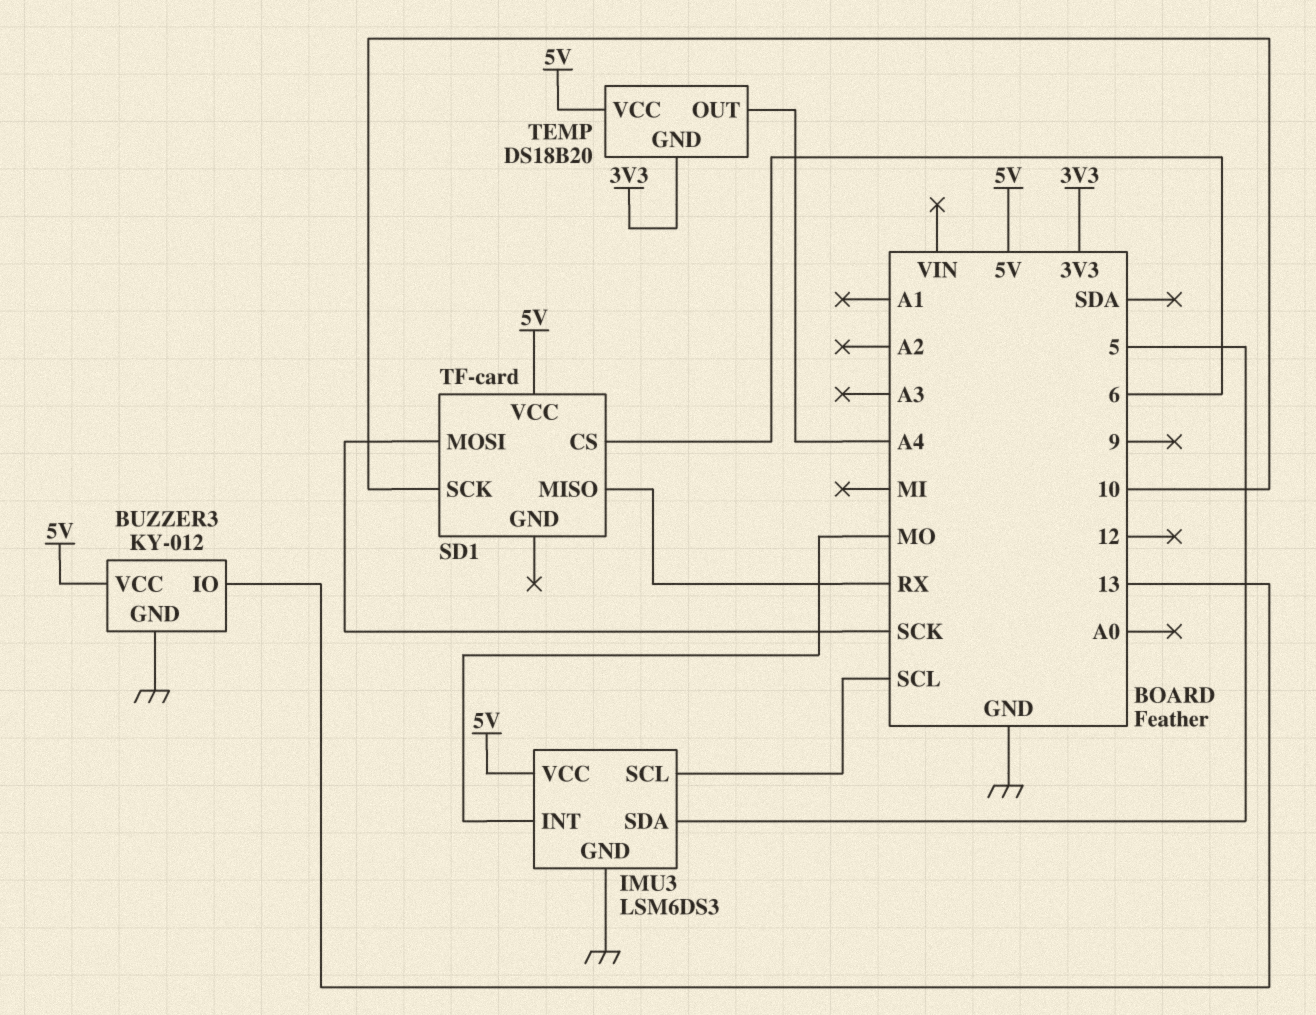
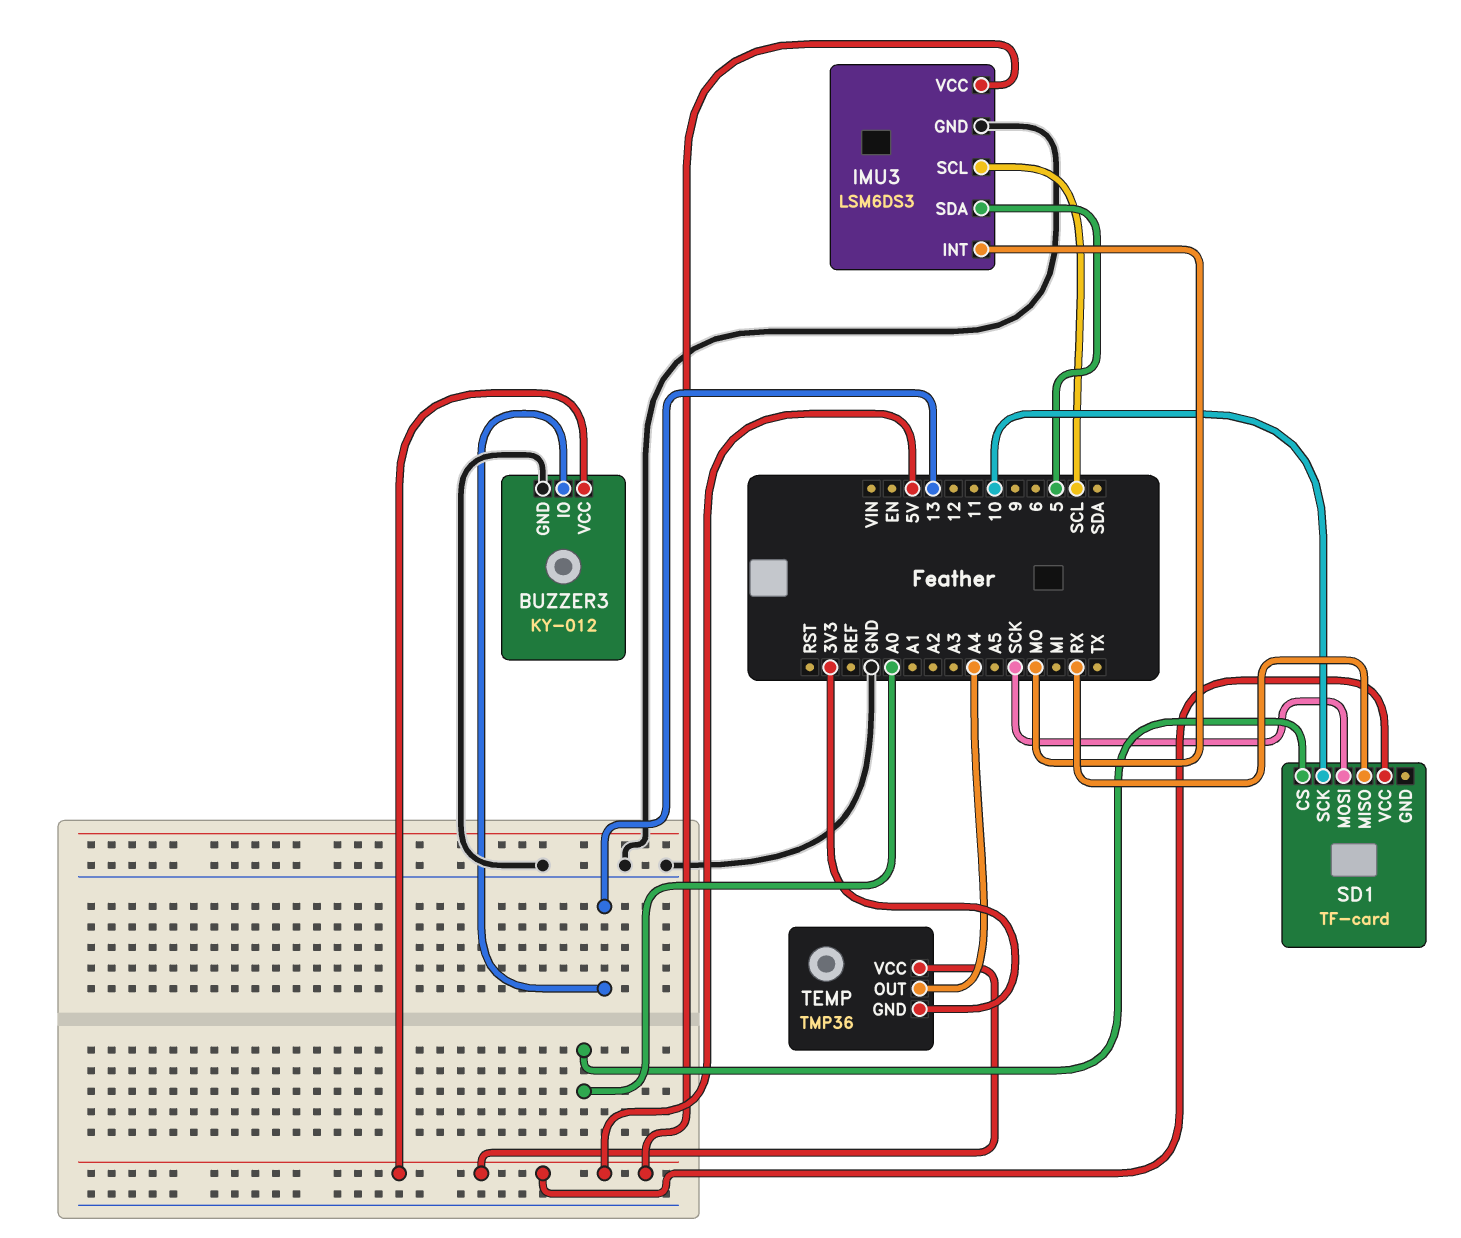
SD1 pin CS: 6 -> A0
TEMP: DS18B20 -> TMP36

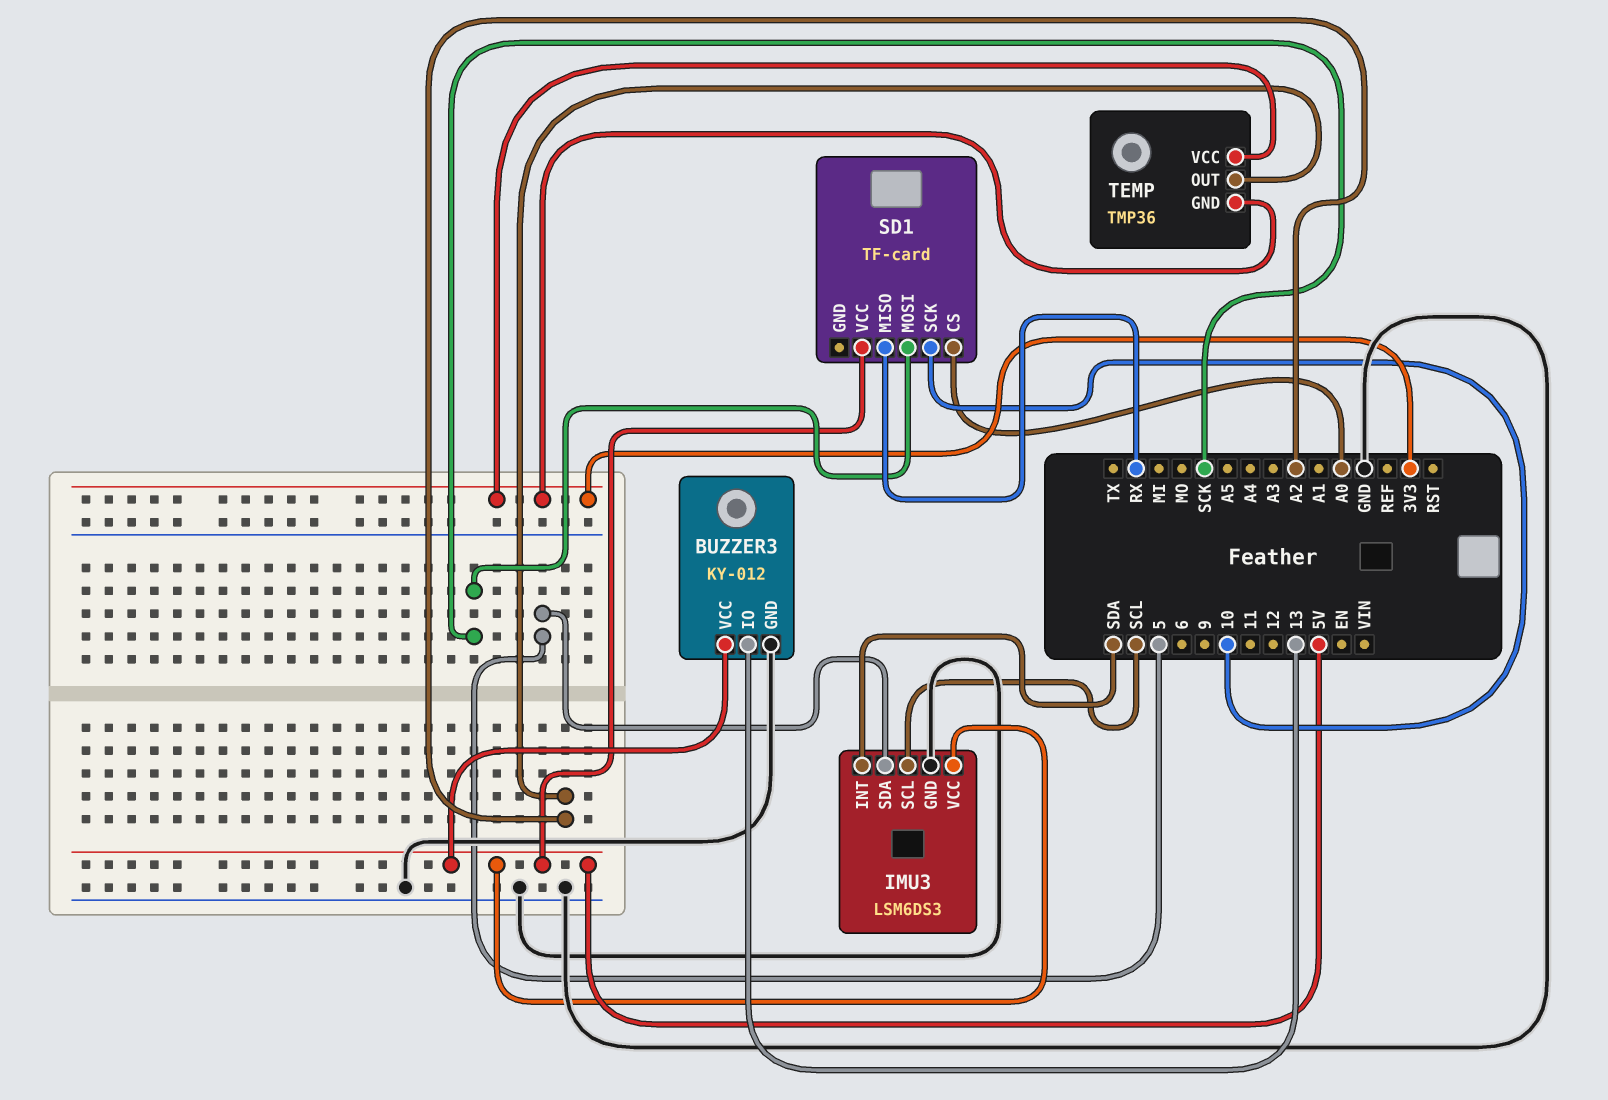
IMU3 pin INT: MO -> SDA
TEMP pin OUT: A4 -> A2
TEMP pin VCC: 5V -> 3V3

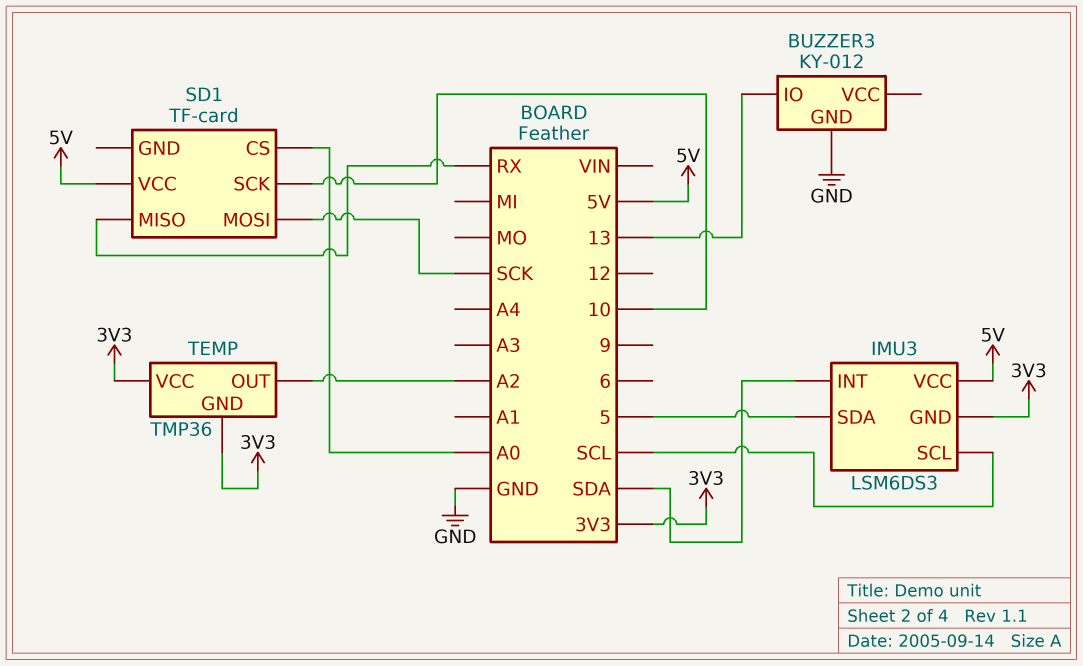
BUZZER3 pin VCC: 5V -> none
IMU3 pin GND: GND -> 3V3

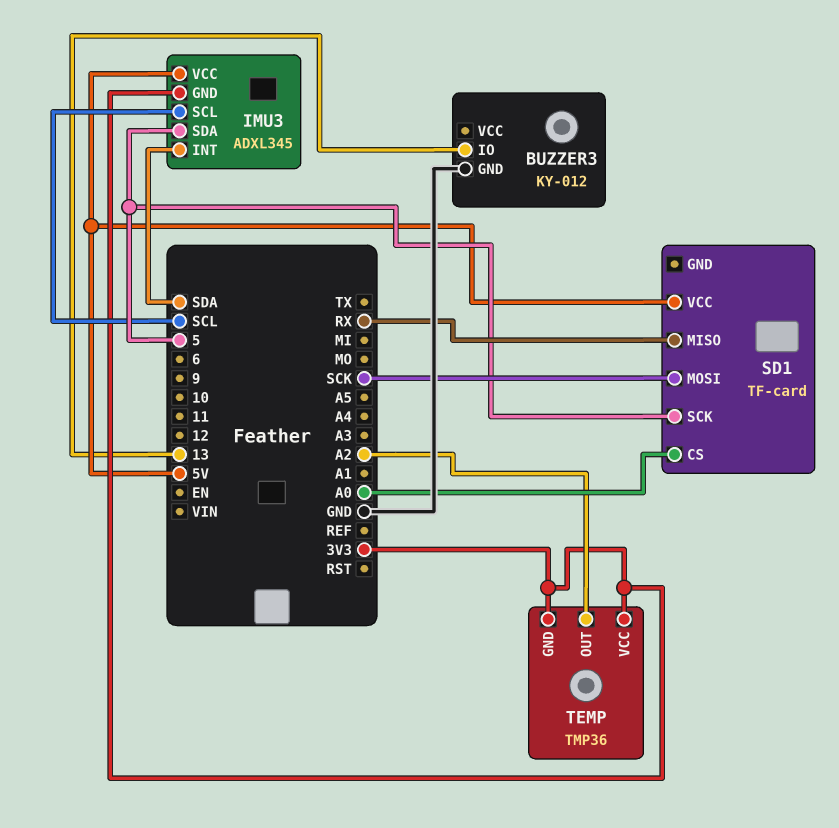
IMU3: LSM6DS3 -> ADXL345
SD1 pin SCK: 10 -> 5

